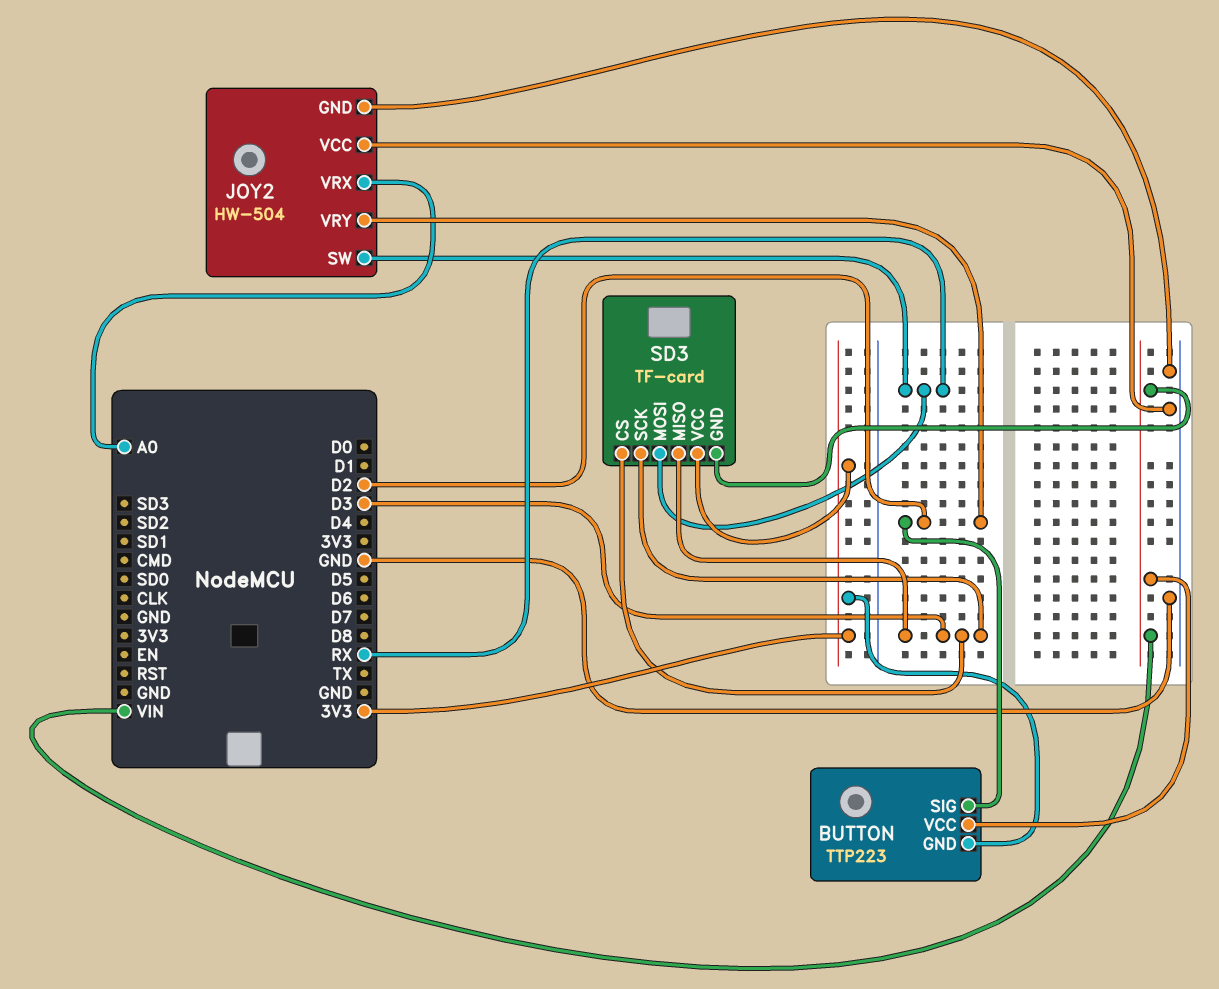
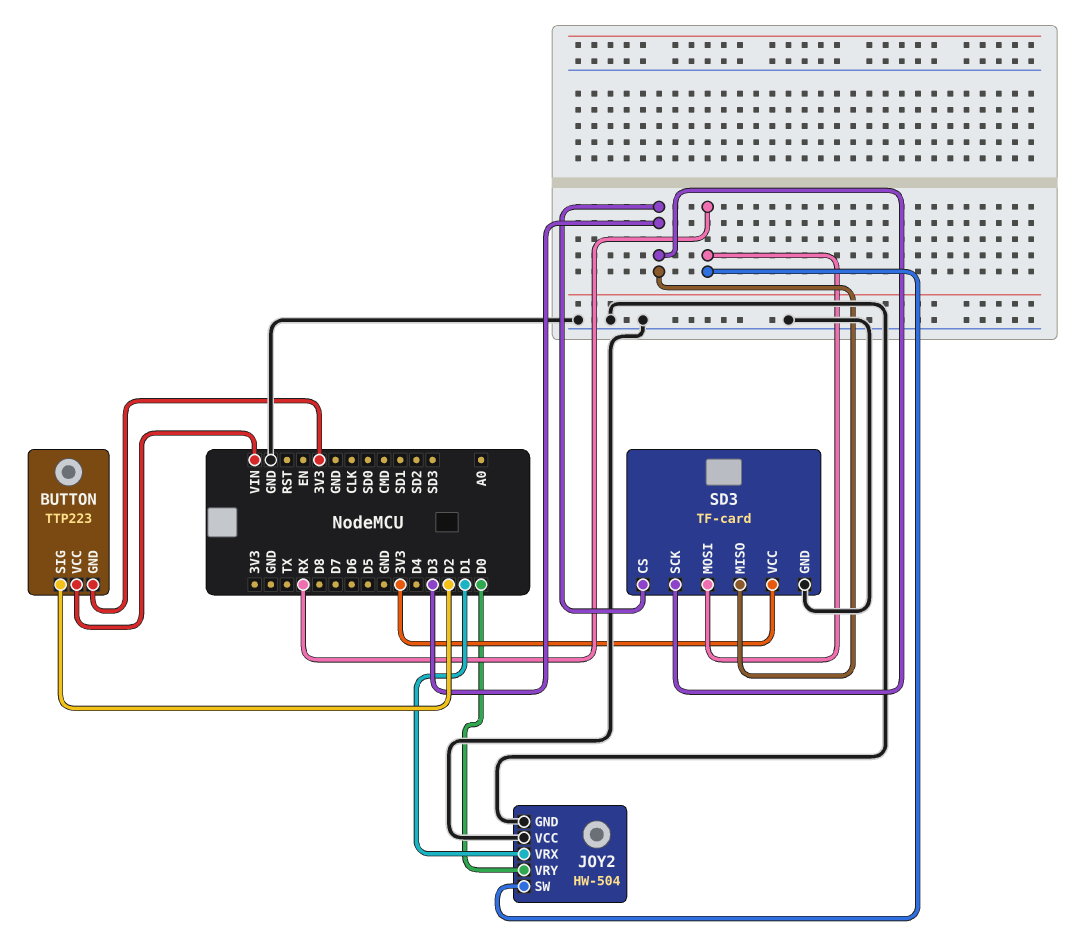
JOY2 pin VRX: A0 -> D1
JOY2 pin VRY: D2 -> D0
SD3 pin GND: VIN -> GND

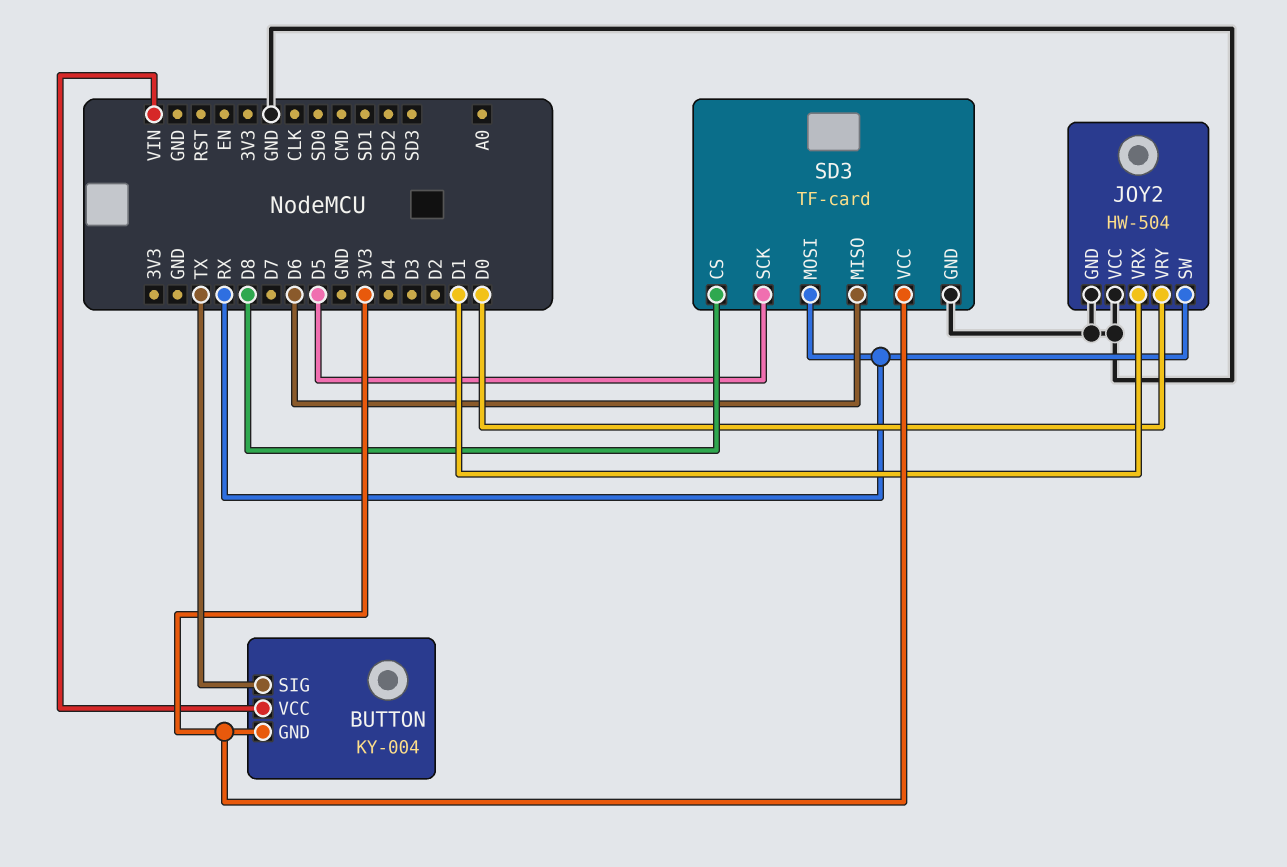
BUTTON: TTP223 -> KY-004
BUTTON pin SIG: D2 -> TX
SD3 pin CS: D3 -> D8
SD3 pin MISO: D3 -> D6
SD3 pin SCK: D3 -> D5

